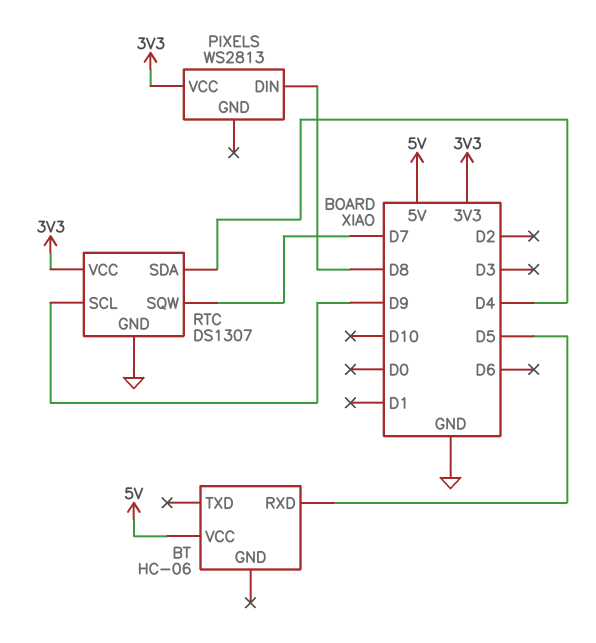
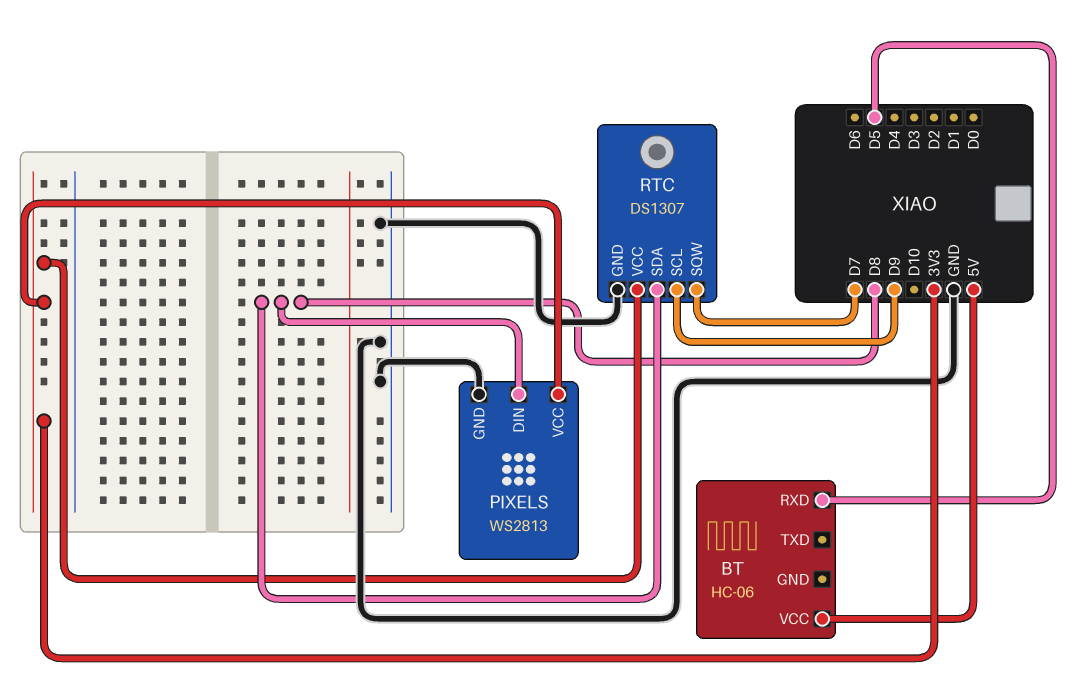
PIXELS pin GND: none -> GND
RTC pin SDA: D4 -> D8

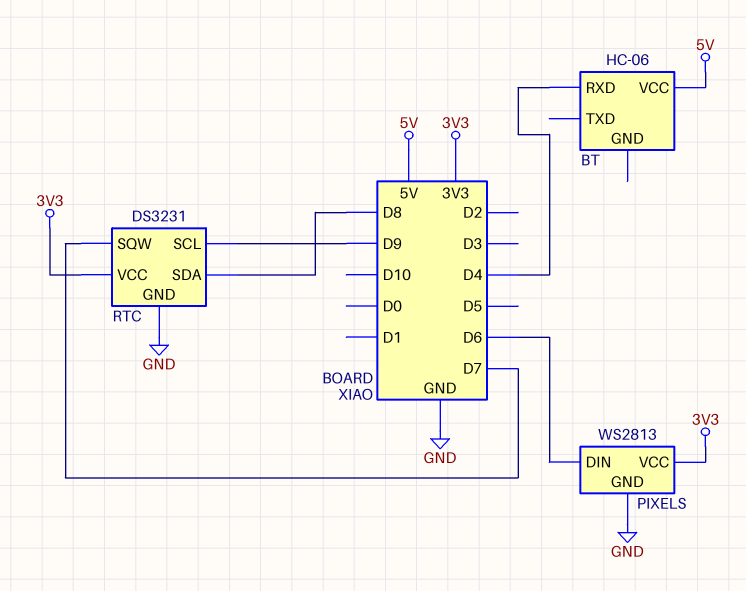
BT pin RXD: D5 -> D4
PIXELS pin DIN: D8 -> D6
RTC: DS1307 -> DS3231

